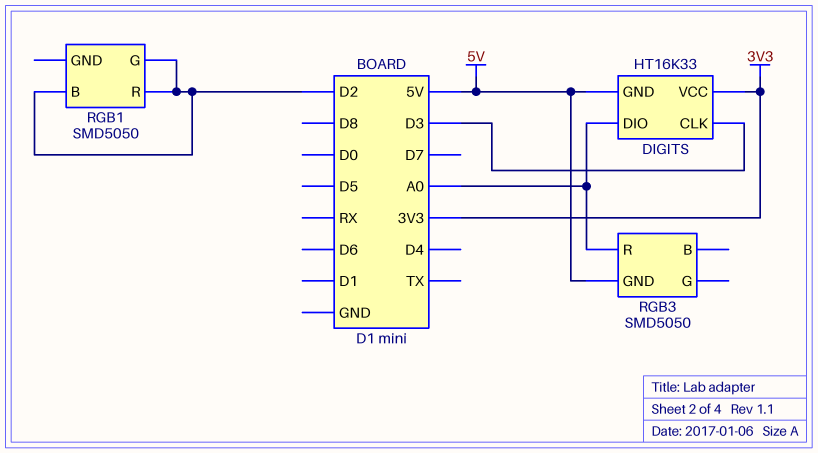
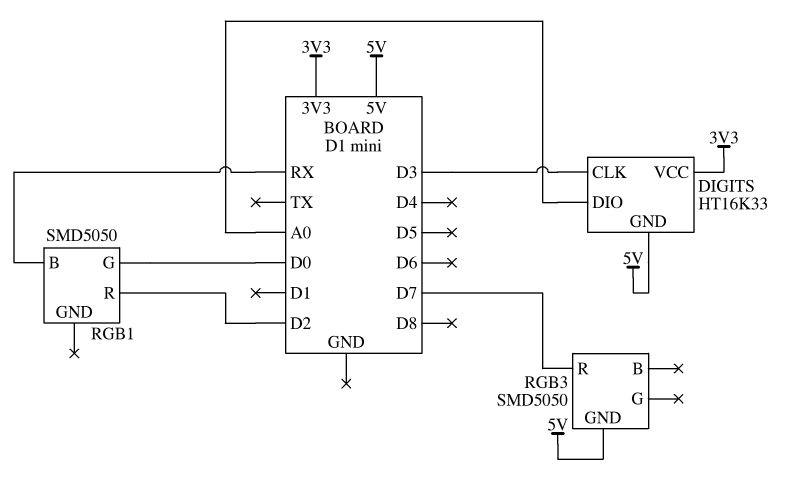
RGB1 pin B: D2 -> RX
RGB1 pin G: D2 -> D0
RGB3 pin R: A0 -> D7

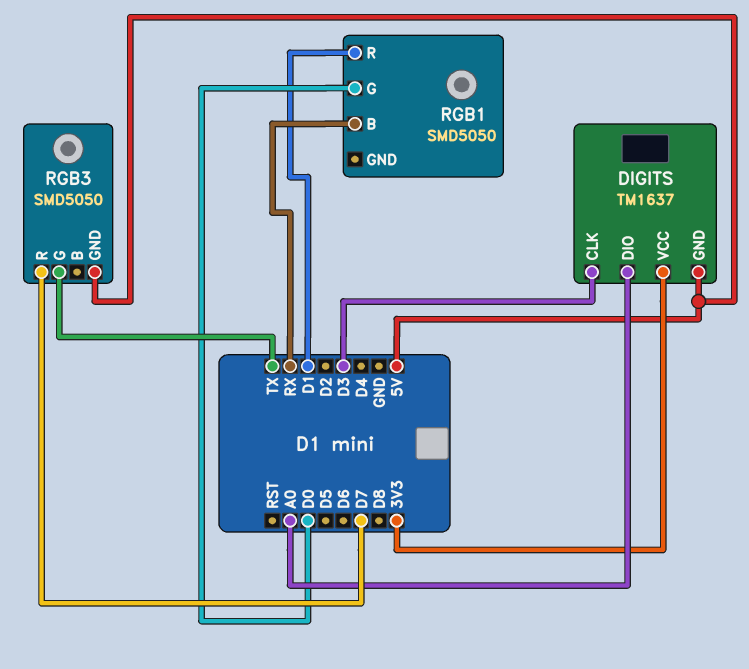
DIGITS: HT16K33 -> TM1637
RGB1 pin R: D2 -> D1
RGB3 pin G: none -> TX

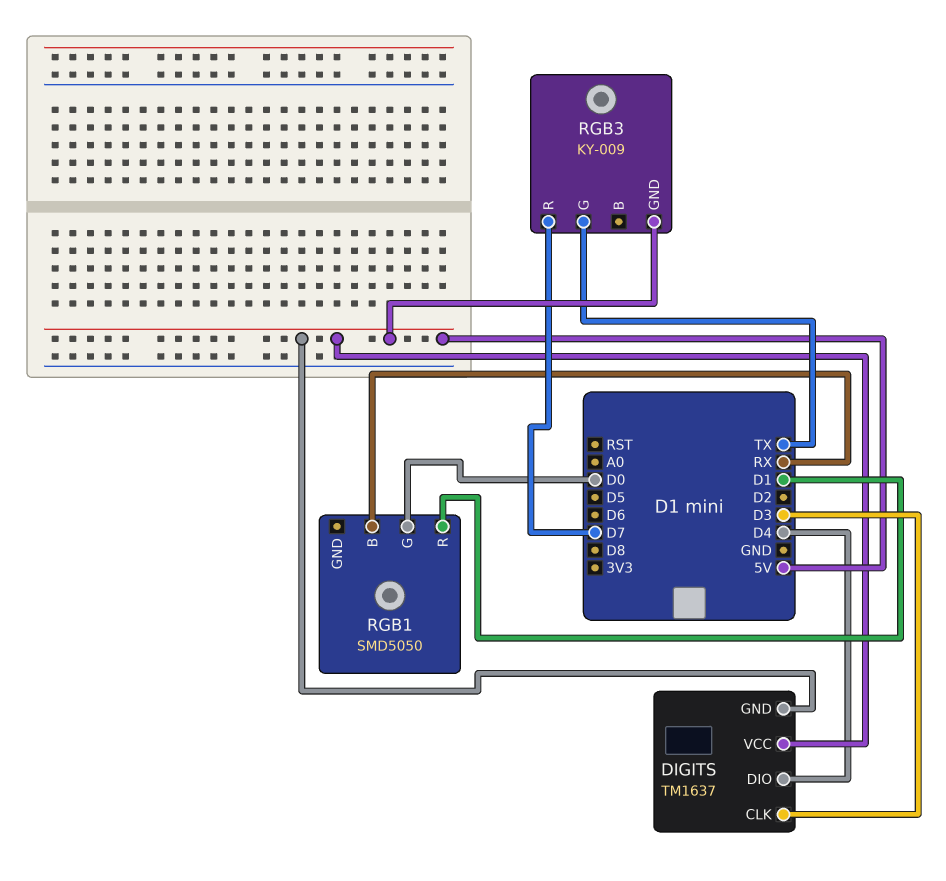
DIGITS pin DIO: A0 -> D4
DIGITS pin VCC: 3V3 -> 5V
RGB3: SMD5050 -> KY-009

